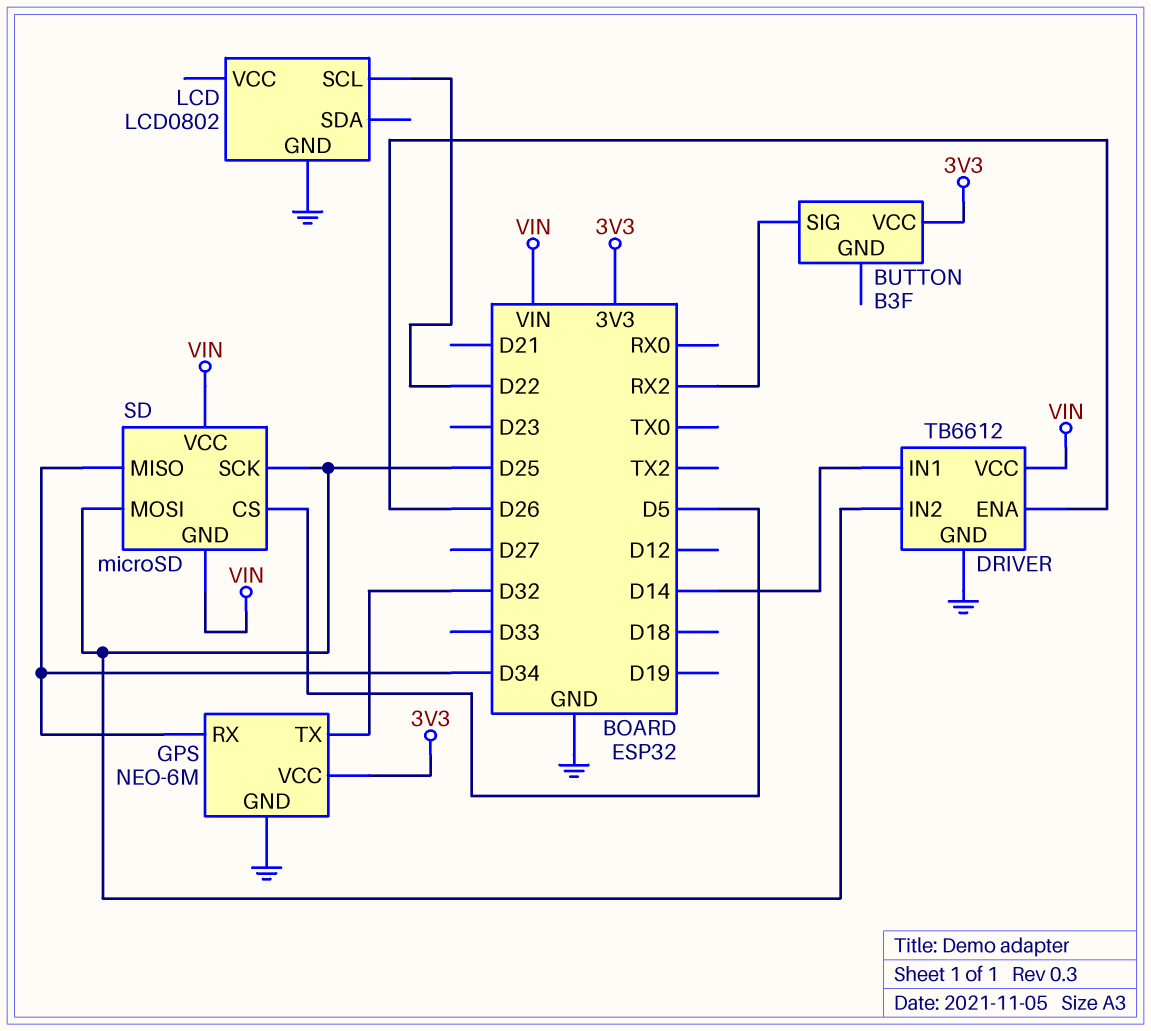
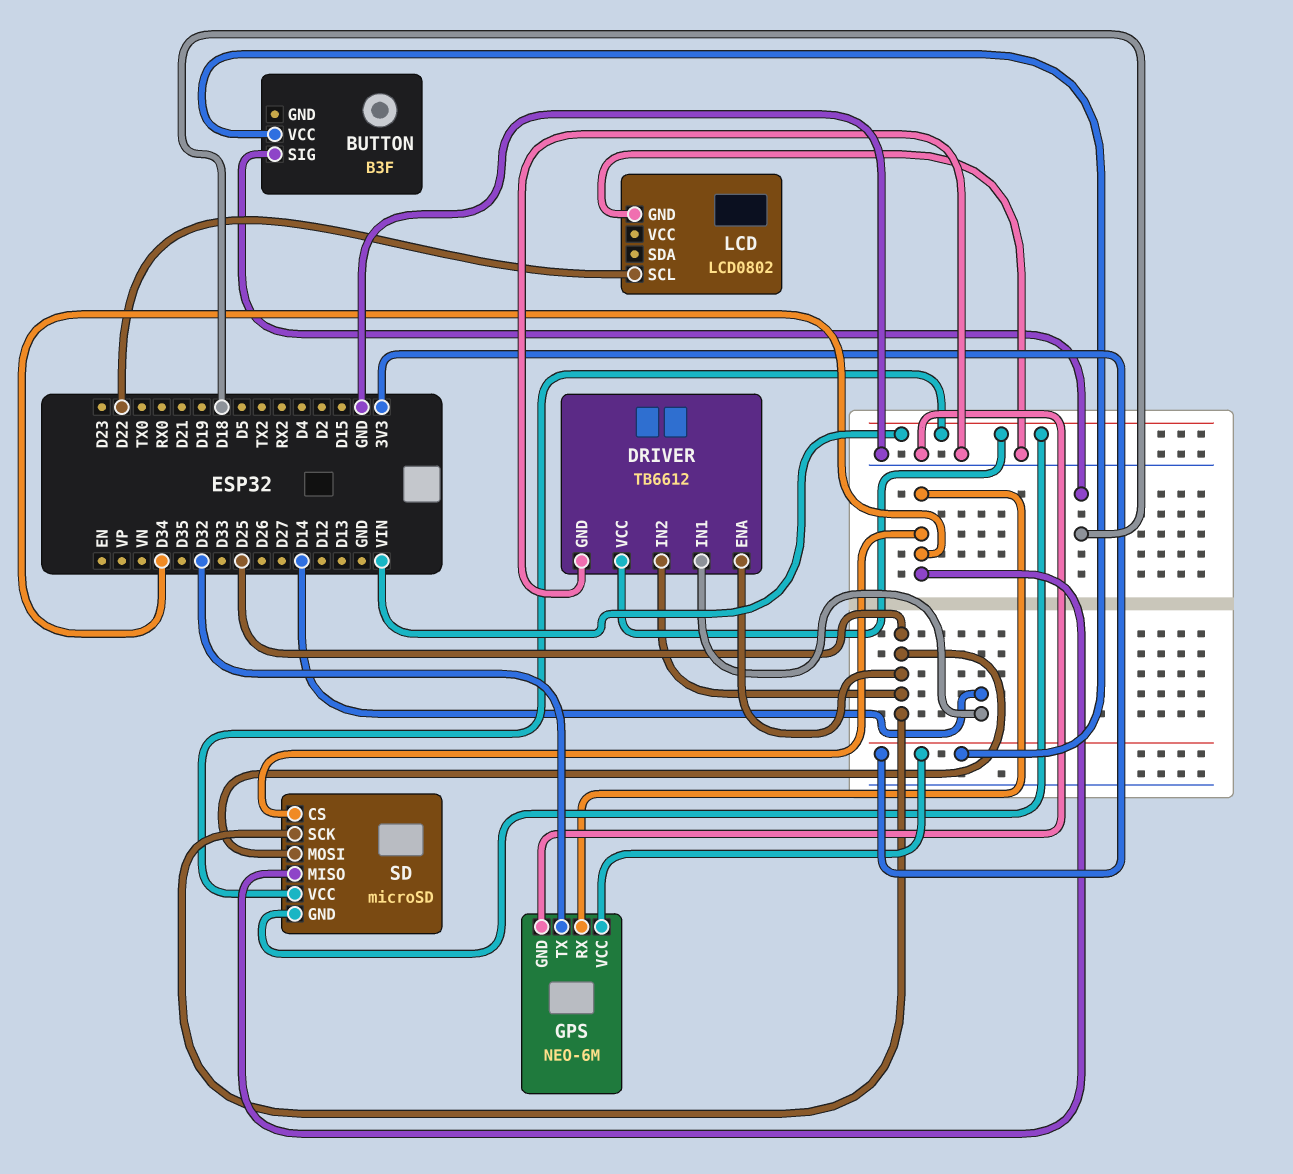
BUTTON pin SIG: RX2 -> D18
DRIVER pin ENA: D26 -> D25
SD pin CS: D5 -> D34

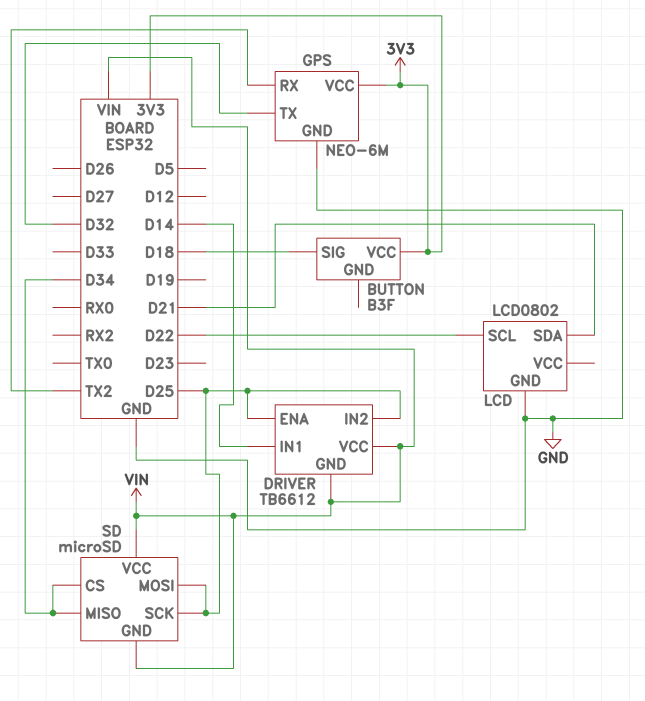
DRIVER pin GND: GND -> VIN
GPS pin RX: D34 -> TX2
LCD pin SDA: none -> D21

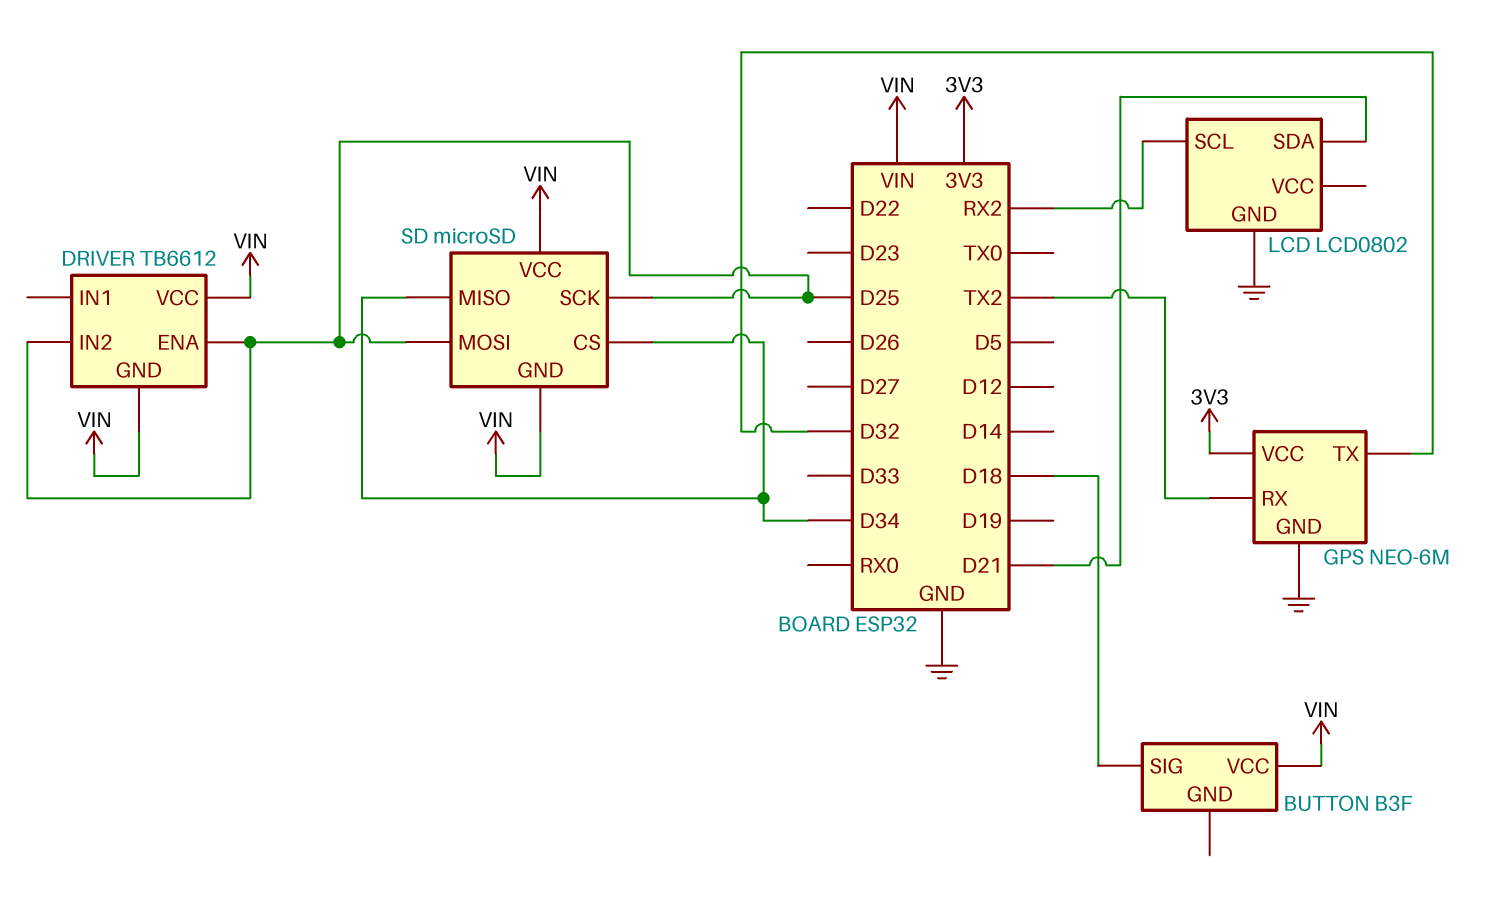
BUTTON pin VCC: 3V3 -> VIN
DRIVER pin IN1: D14 -> none
LCD pin SCL: D22 -> RX2

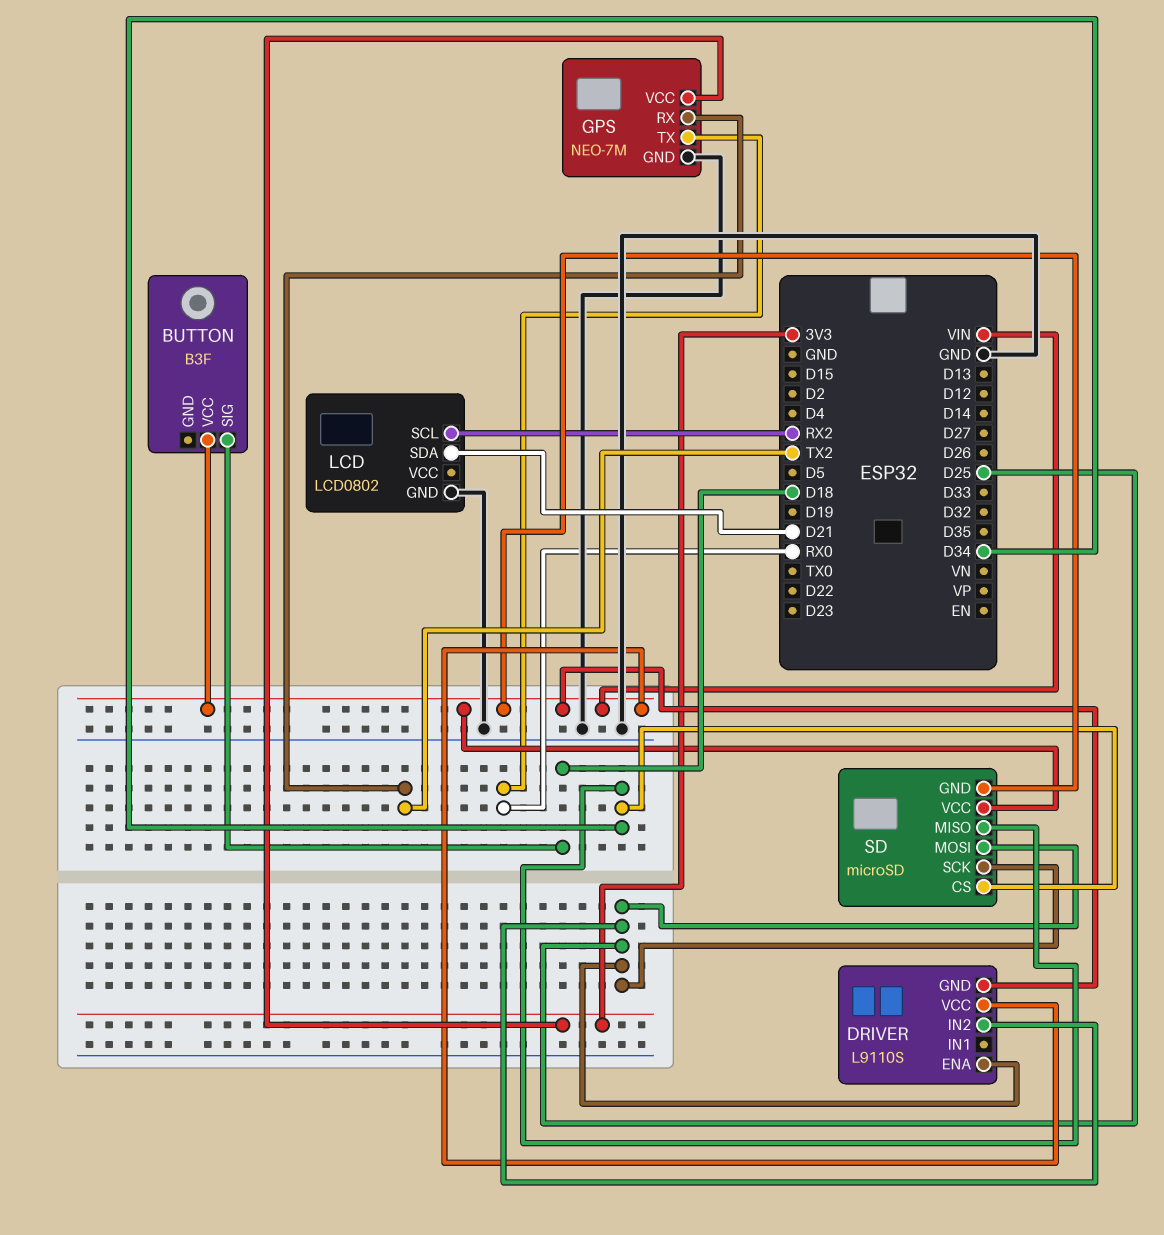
DRIVER: TB6612 -> L9110S
GPS: NEO-6M -> NEO-7M
GPS pin TX: D32 -> RX0

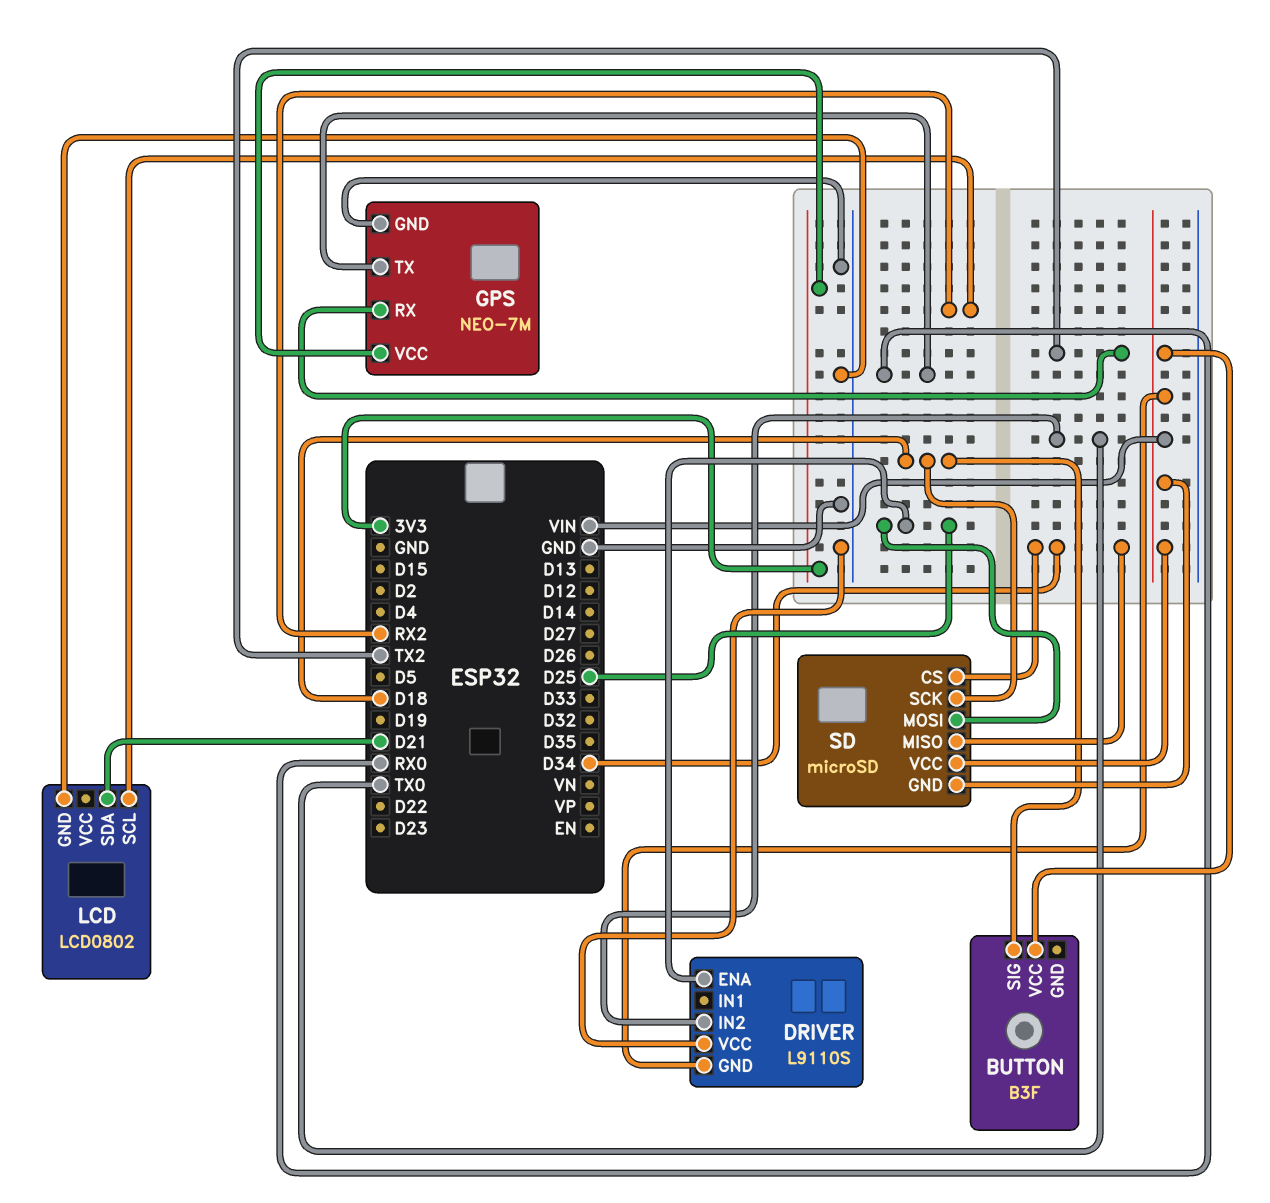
DRIVER pin IN2: D25 -> TX0
DRIVER pin VCC: VIN -> GND
SD pin SCK: D25 -> D18

